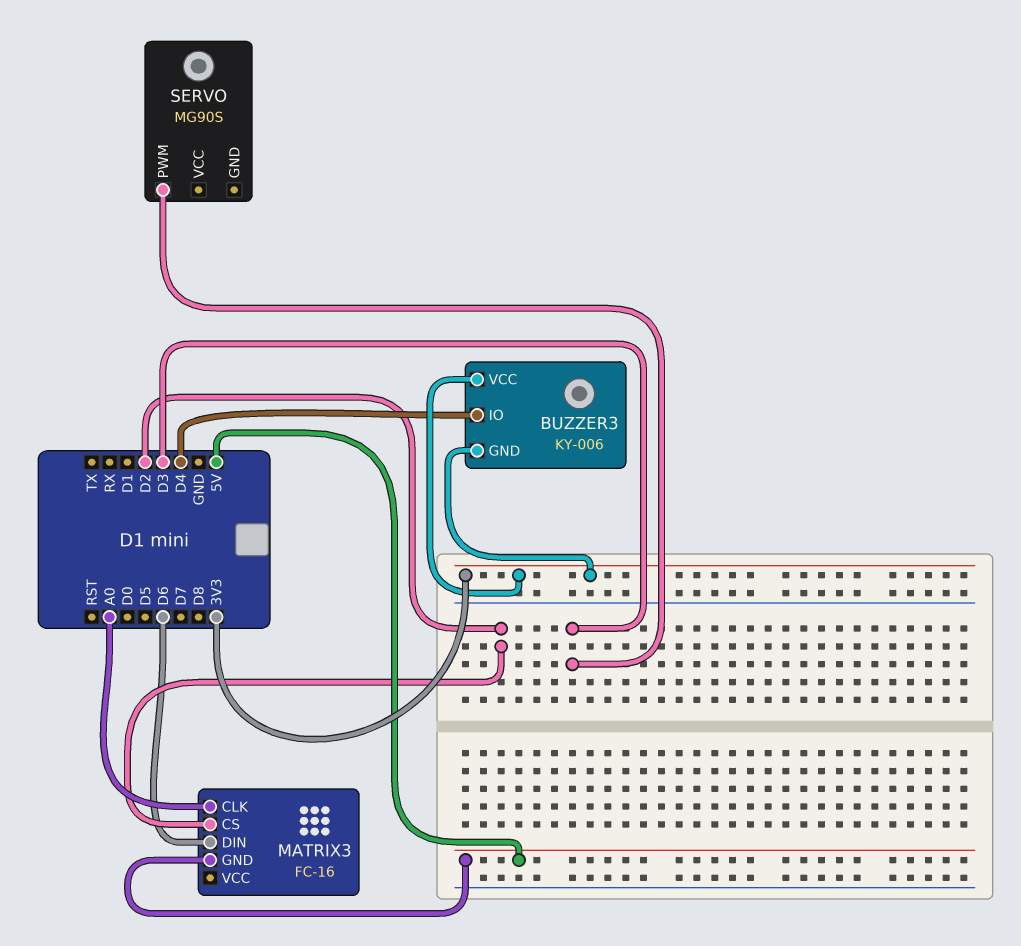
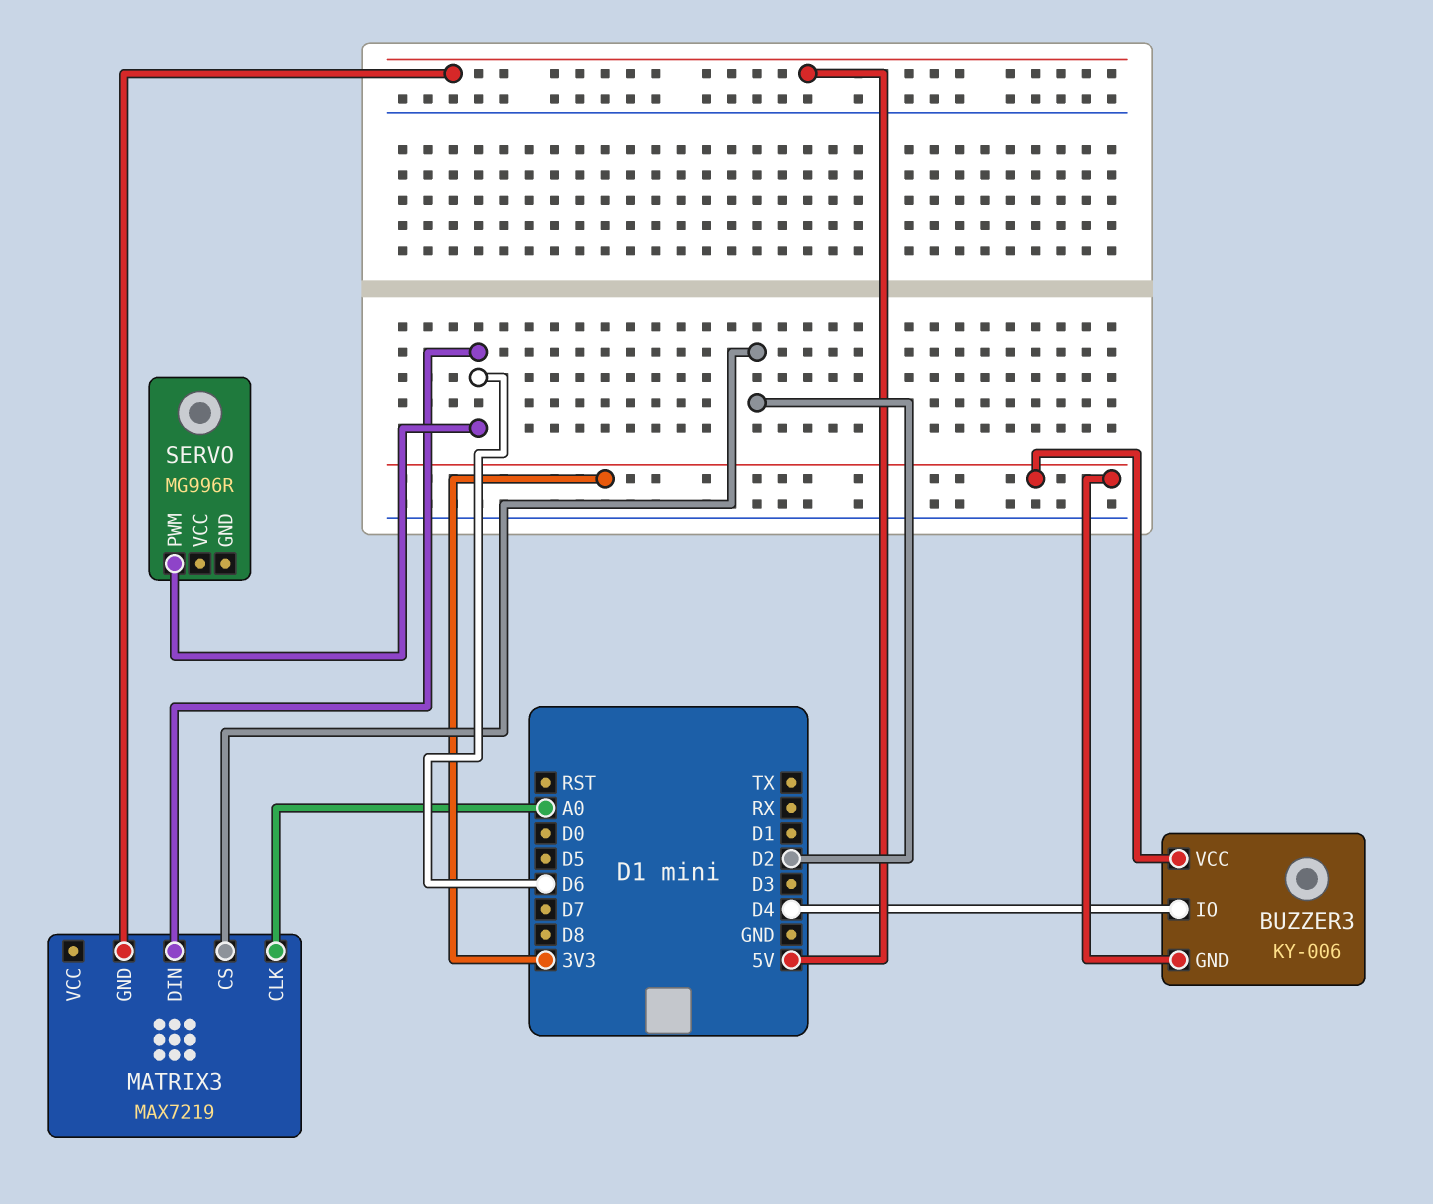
MATRIX3: FC-16 -> MAX7219
SERVO: MG90S -> MG996R
SERVO pin PWM: D3 -> D6

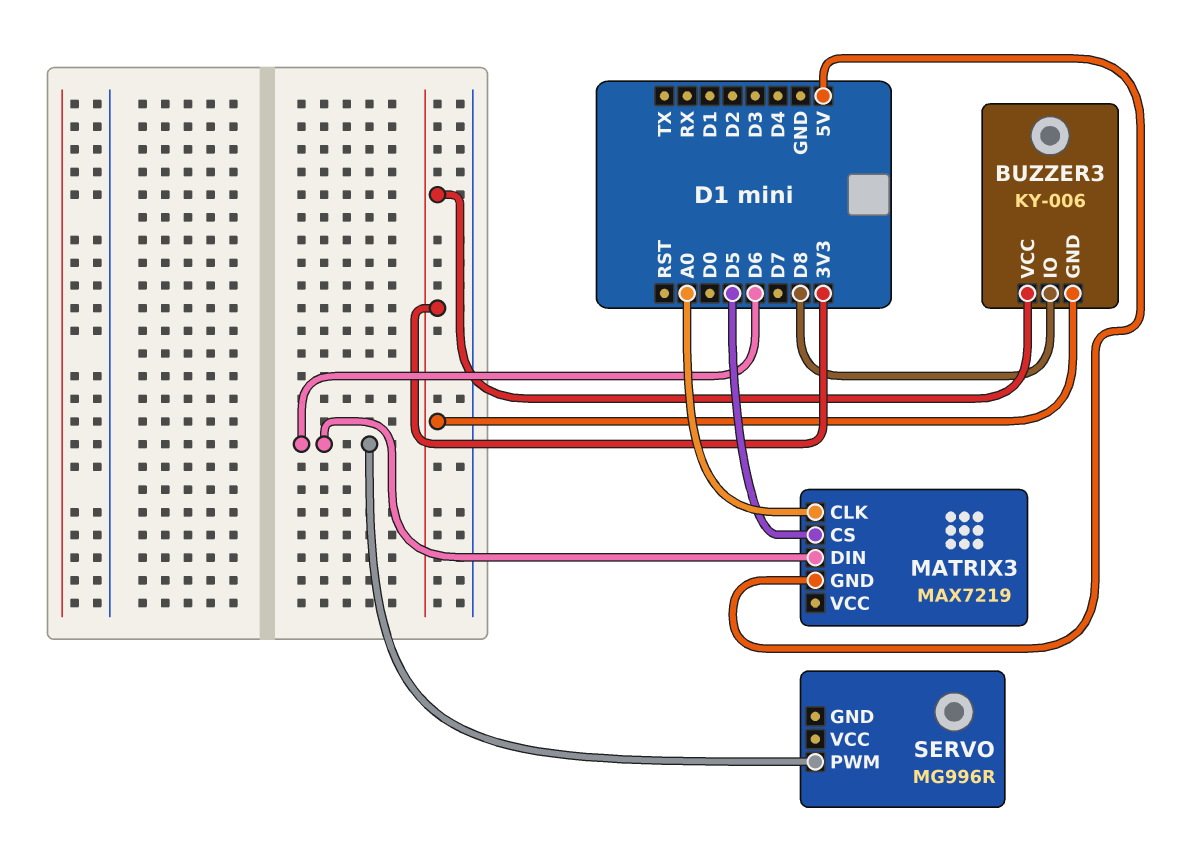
BUZZER3 pin IO: D4 -> D8
MATRIX3 pin CS: D2 -> D5

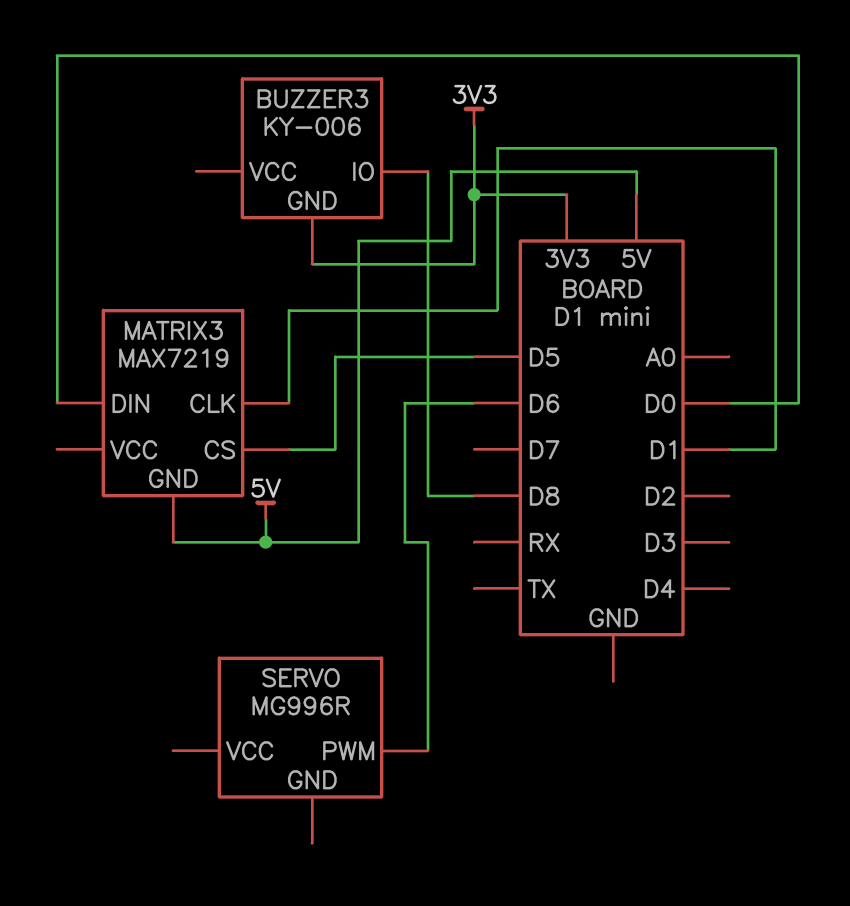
BUZZER3 pin VCC: 3V3 -> none
MATRIX3 pin CLK: A0 -> D1
MATRIX3 pin DIN: D6 -> D0

